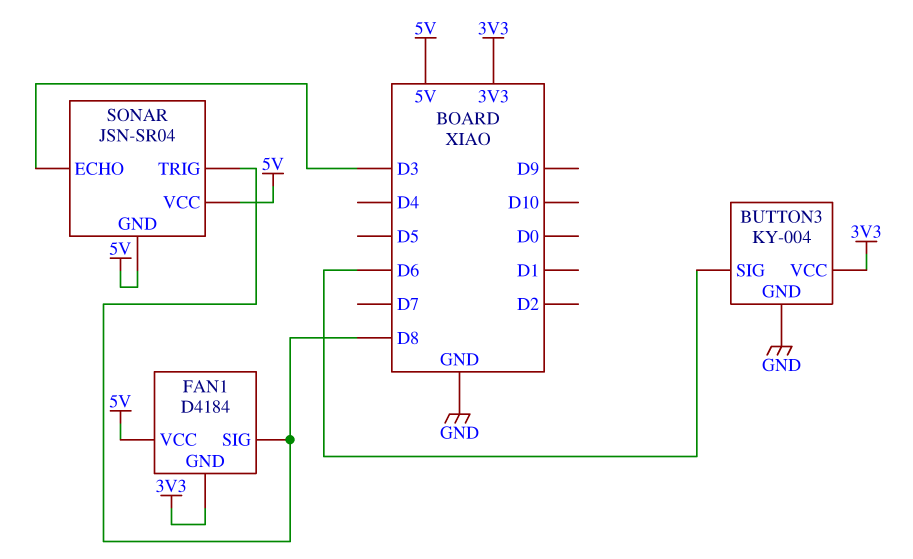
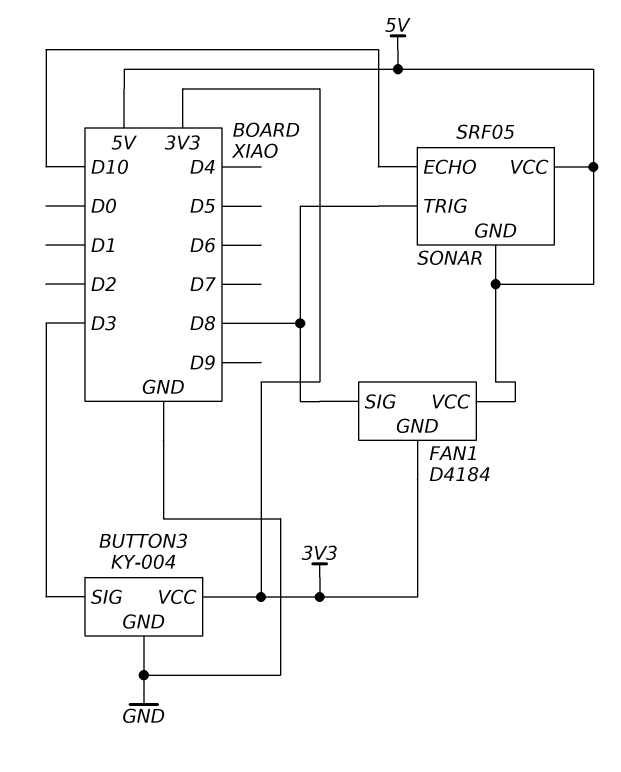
BUTTON3 pin SIG: D6 -> D3
SONAR: JSN-SR04 -> SRF05
SONAR pin ECHO: D3 -> D10

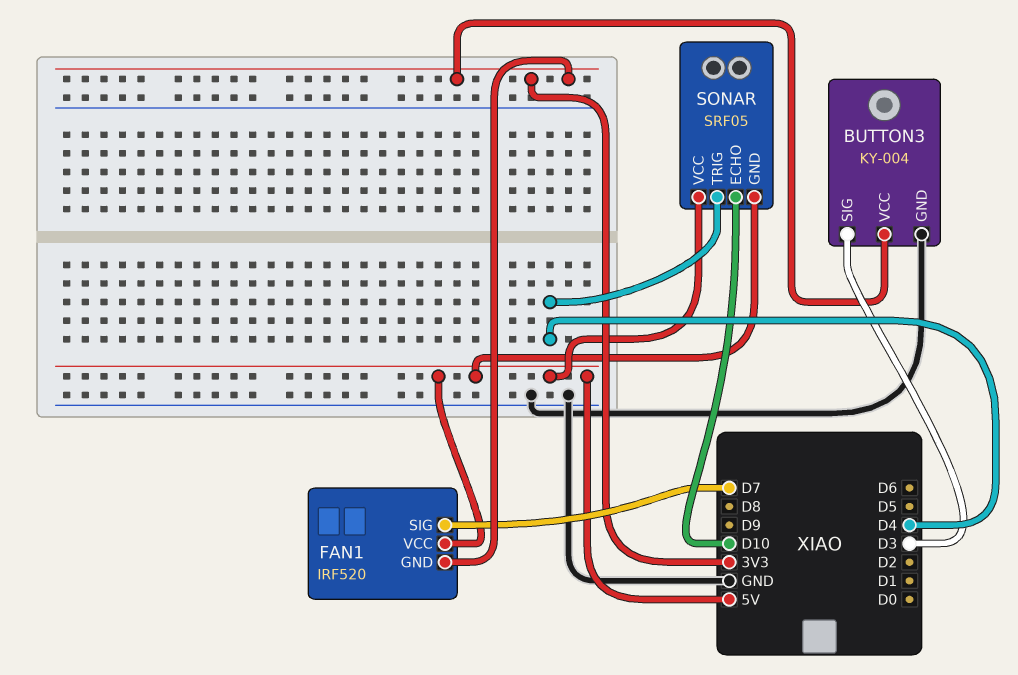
FAN1: D4184 -> IRF520
FAN1 pin SIG: D8 -> D7
SONAR pin TRIG: D8 -> D4

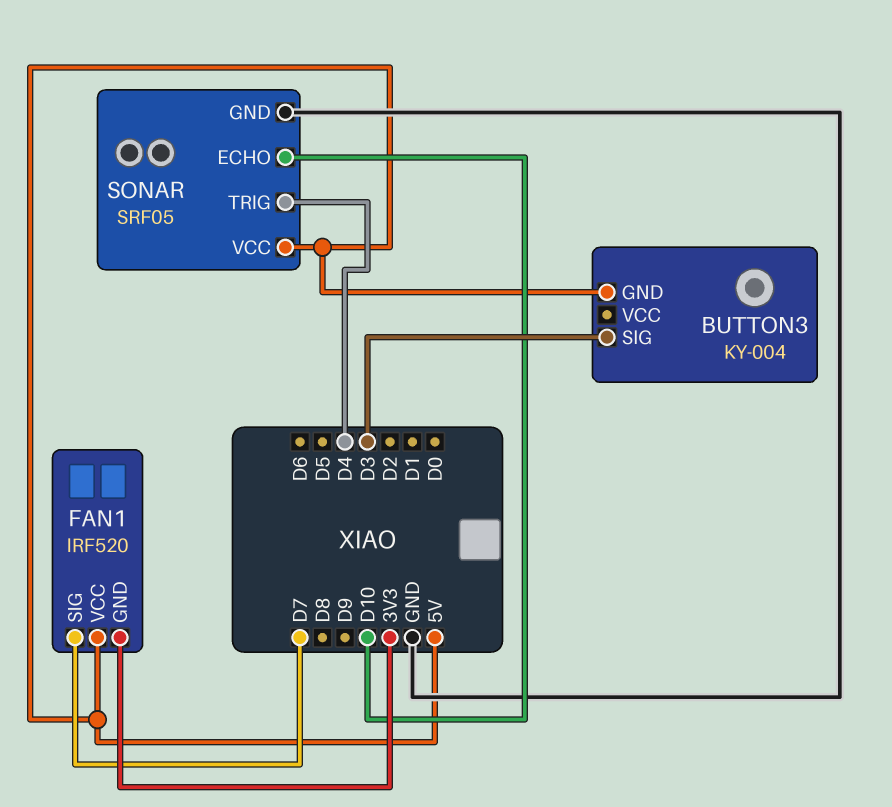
BUTTON3 pin GND: GND -> 5V
BUTTON3 pin VCC: 3V3 -> none
SONAR pin GND: 5V -> GND

